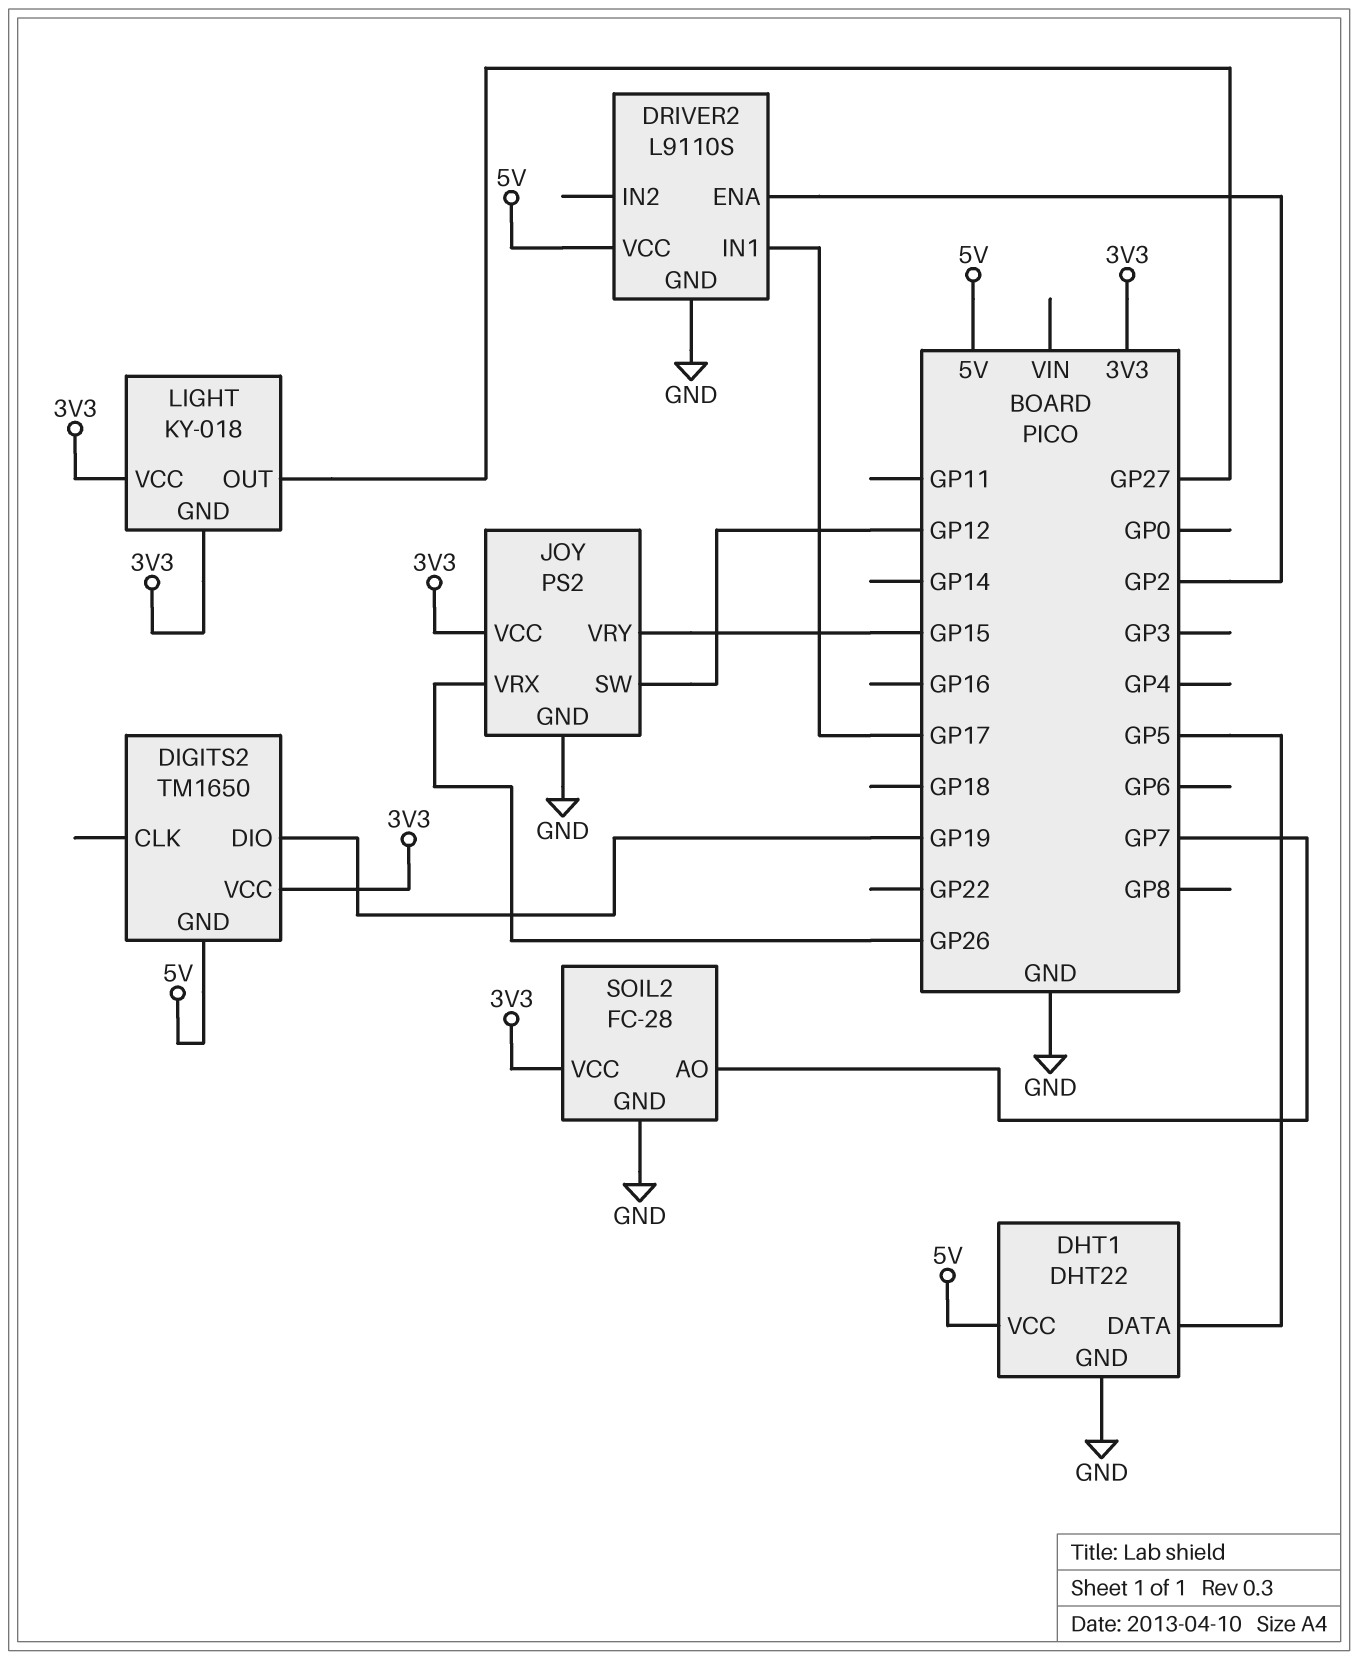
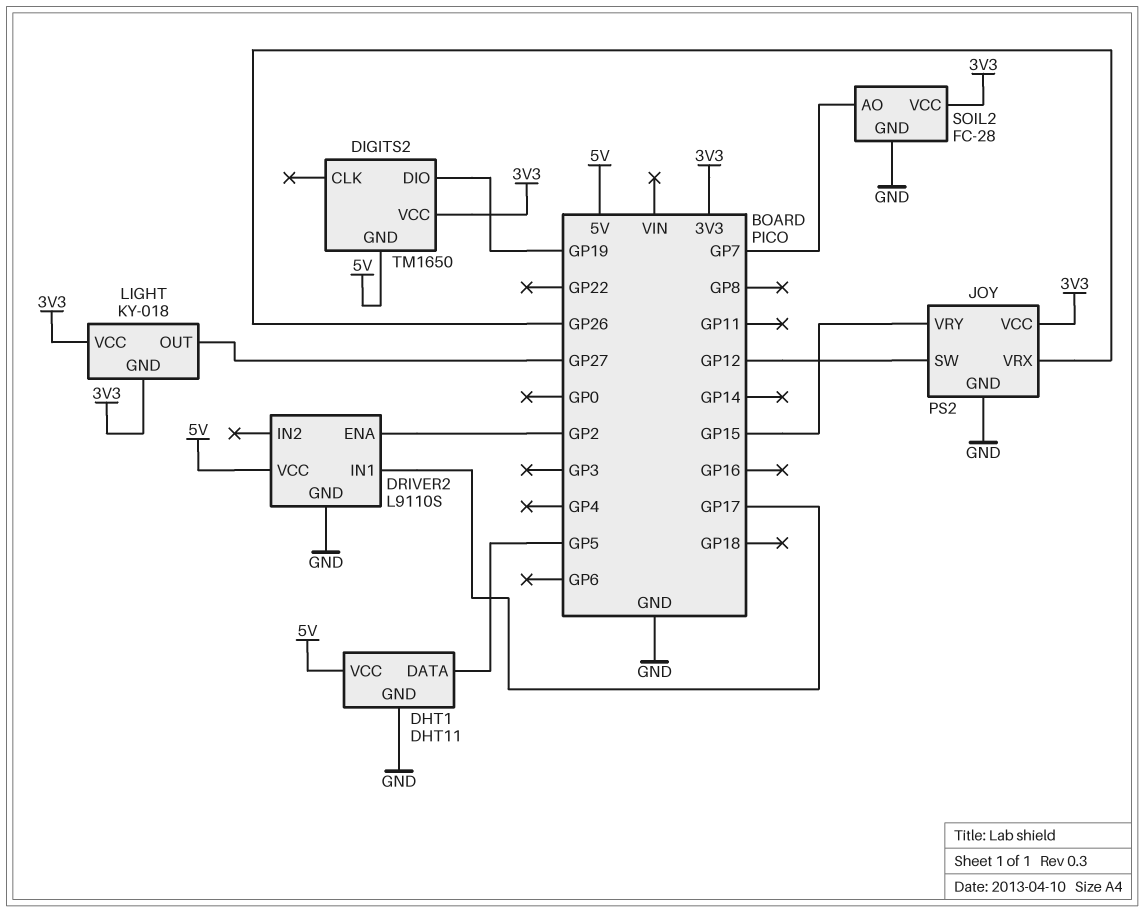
DHT1: DHT22 -> DHT11

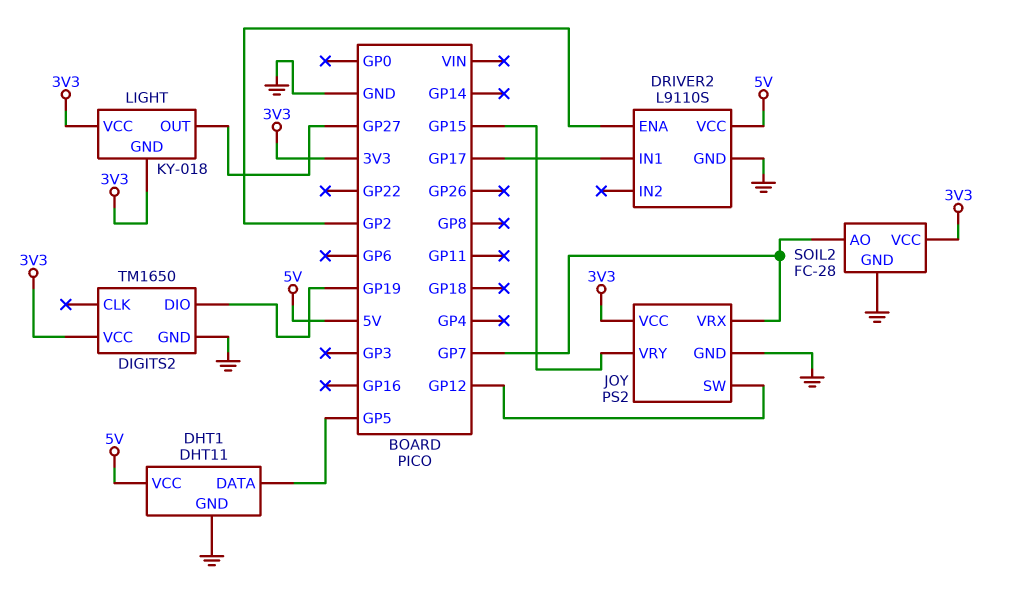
DIGITS2 pin GND: 5V -> GND
JOY pin VRX: GP26 -> GP7

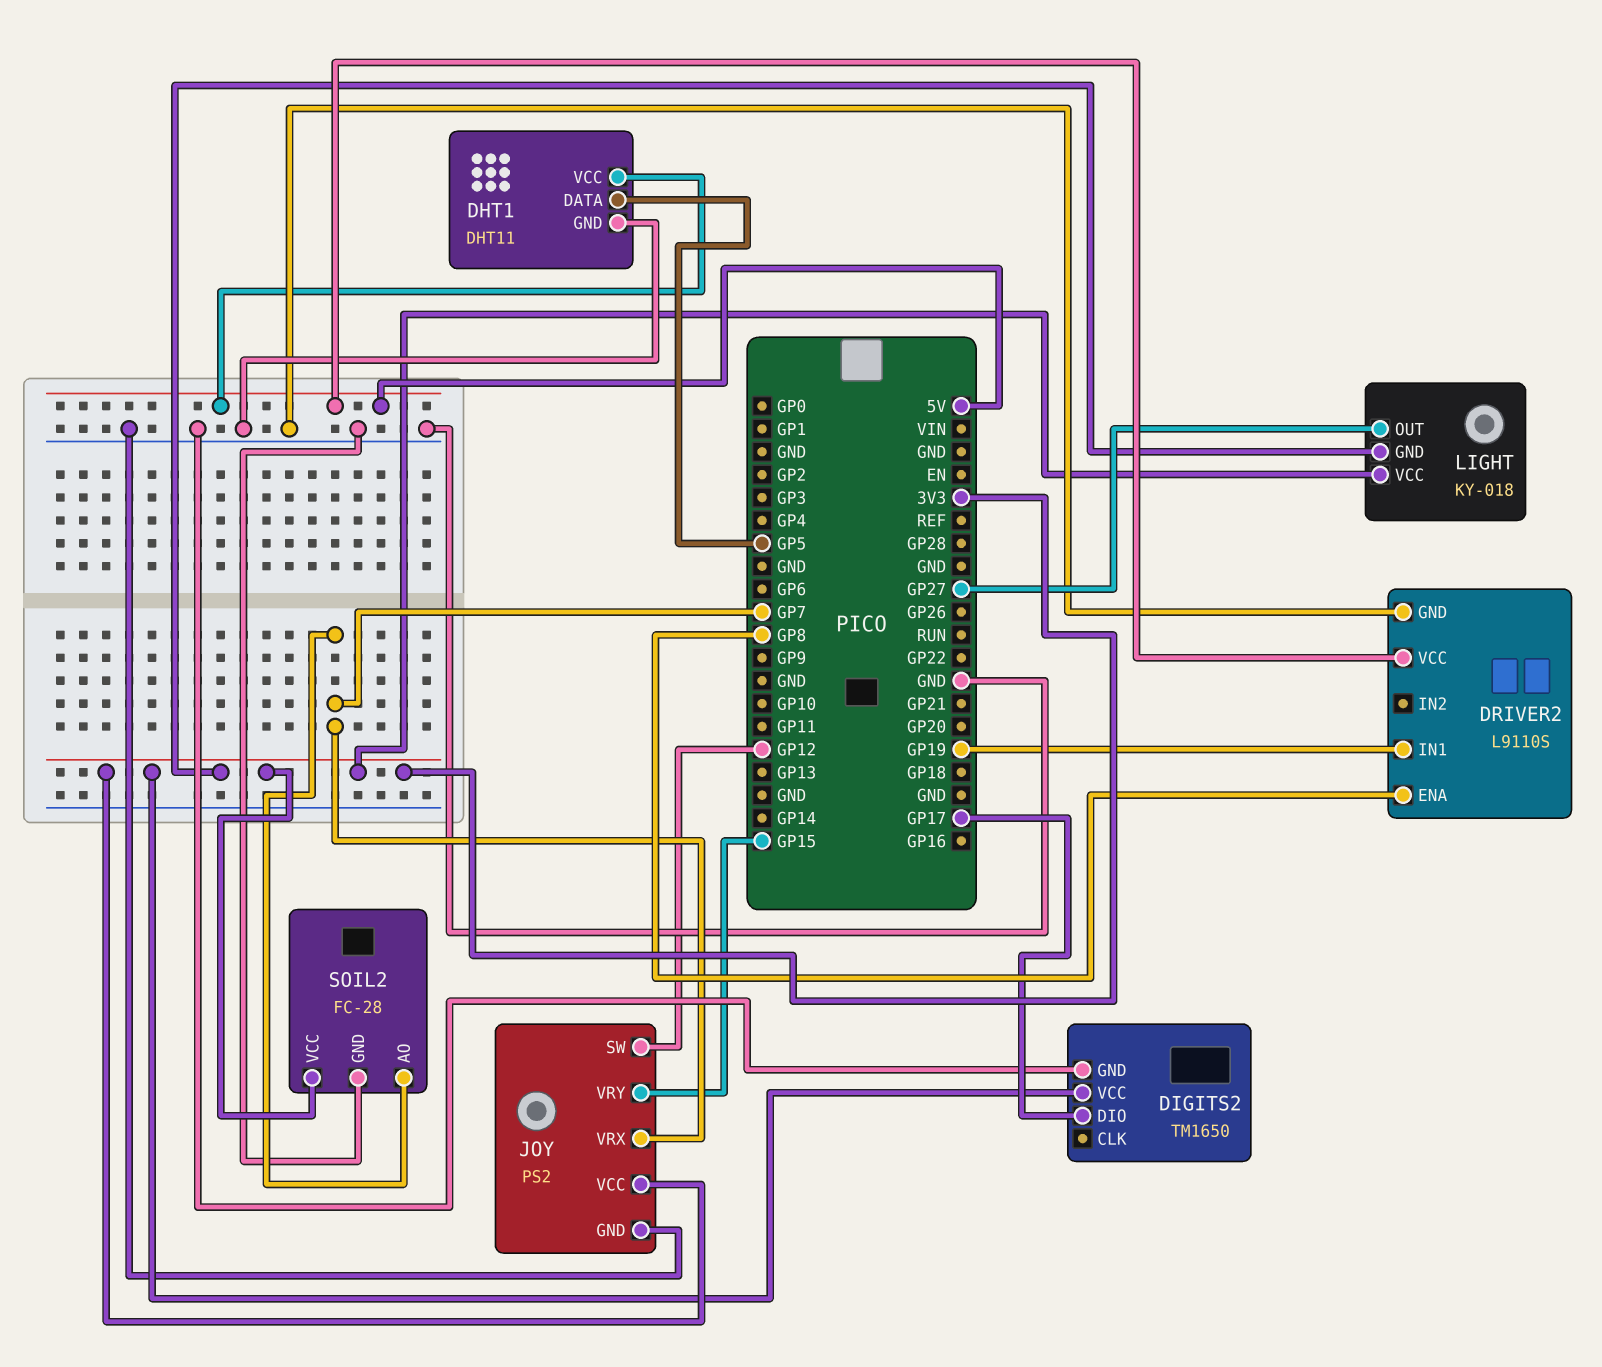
DIGITS2 pin DIO: GP19 -> GP17
DRIVER2 pin ENA: GP2 -> GP8
DRIVER2 pin IN1: GP17 -> GP19

